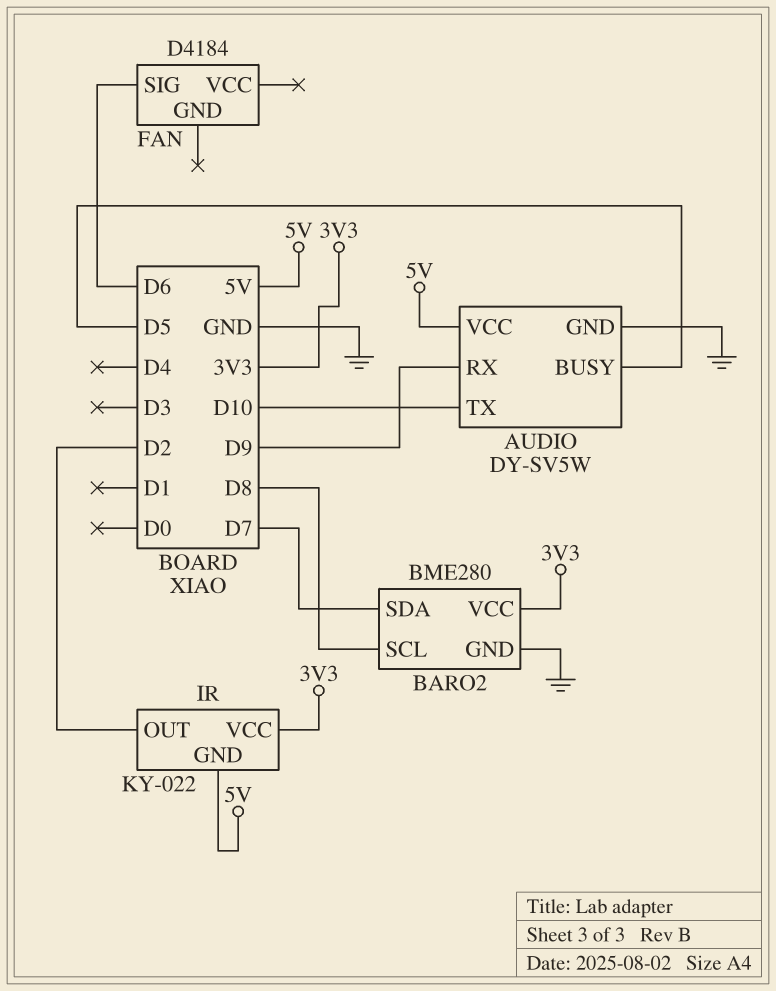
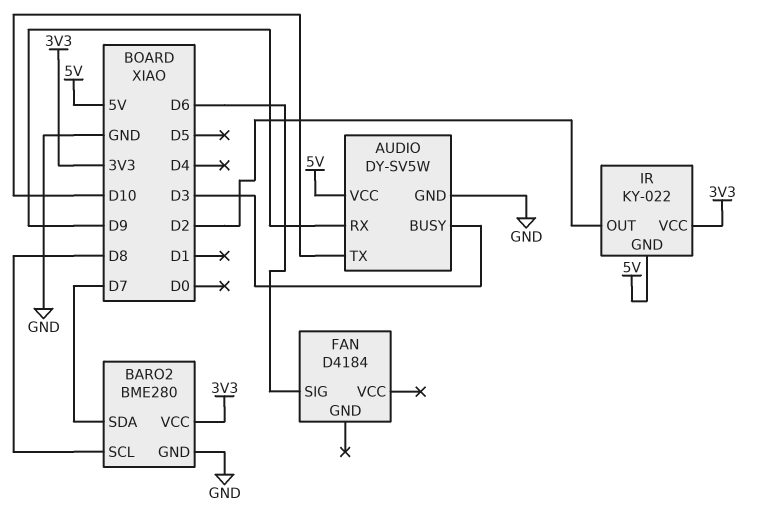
AUDIO pin BUSY: D5 -> D3

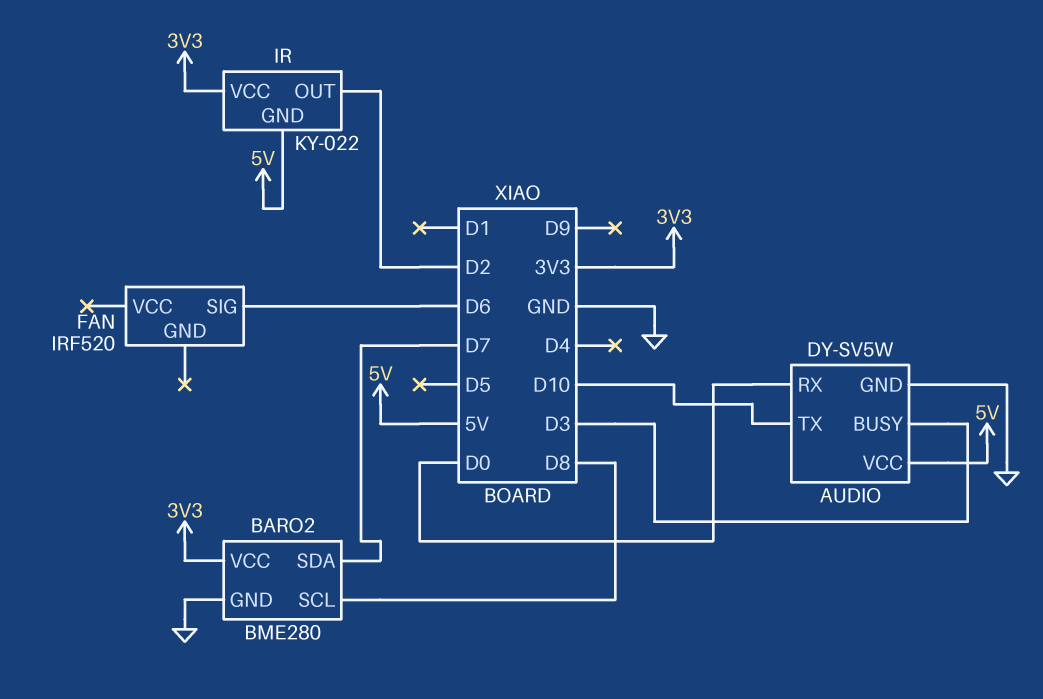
AUDIO pin RX: D9 -> D0
FAN: D4184 -> IRF520

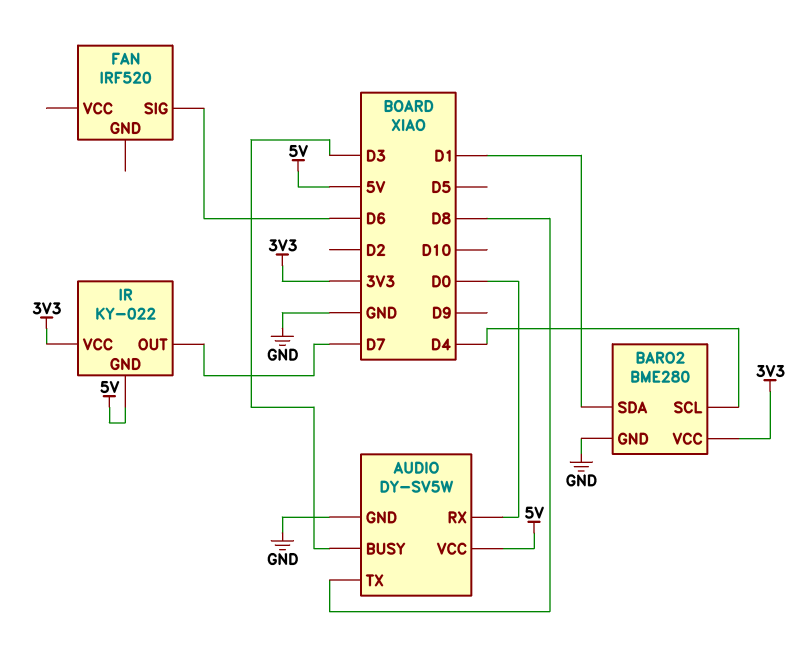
AUDIO pin TX: D10 -> D8
BARO2 pin SCL: D8 -> D4
BARO2 pin SDA: D7 -> D1
IR pin OUT: D2 -> D7

